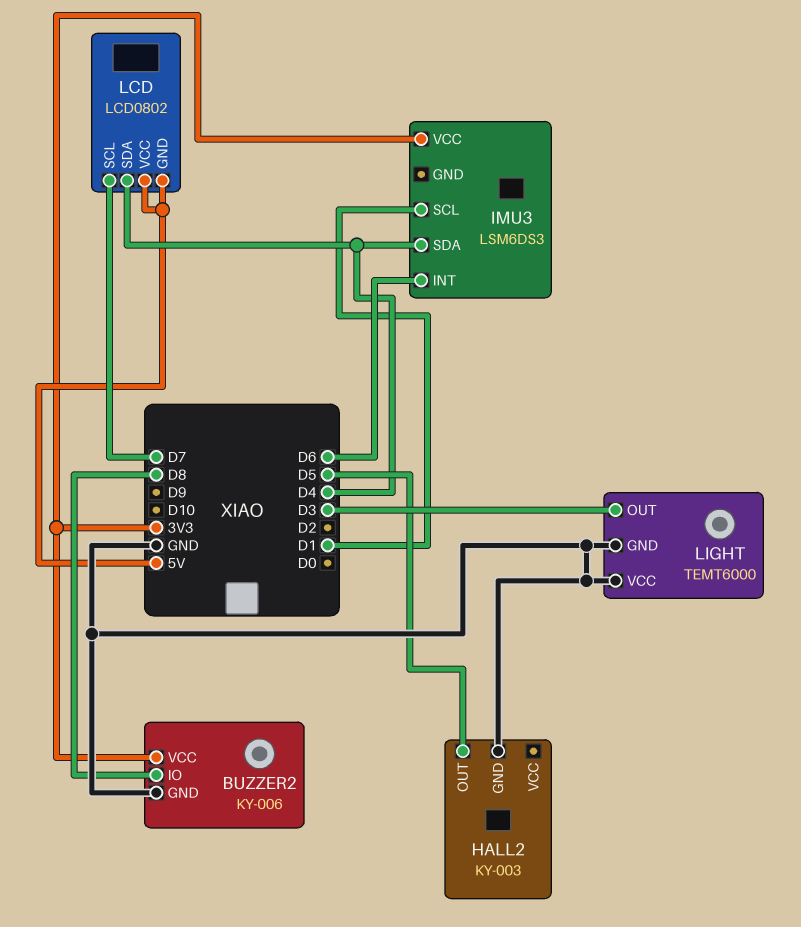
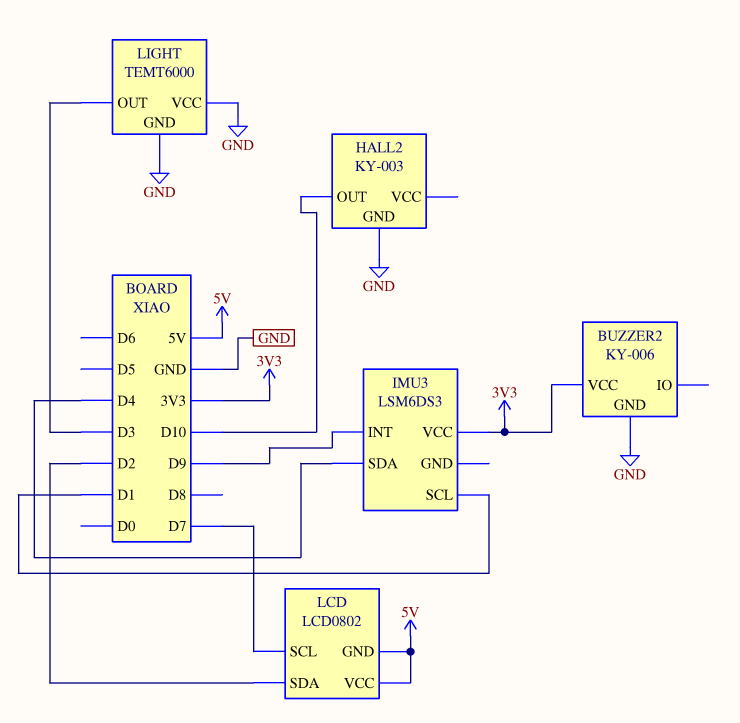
BUZZER2 pin IO: D8 -> none
HALL2 pin OUT: D5 -> D10
IMU3 pin INT: D6 -> D9
LCD pin SDA: D4 -> D2

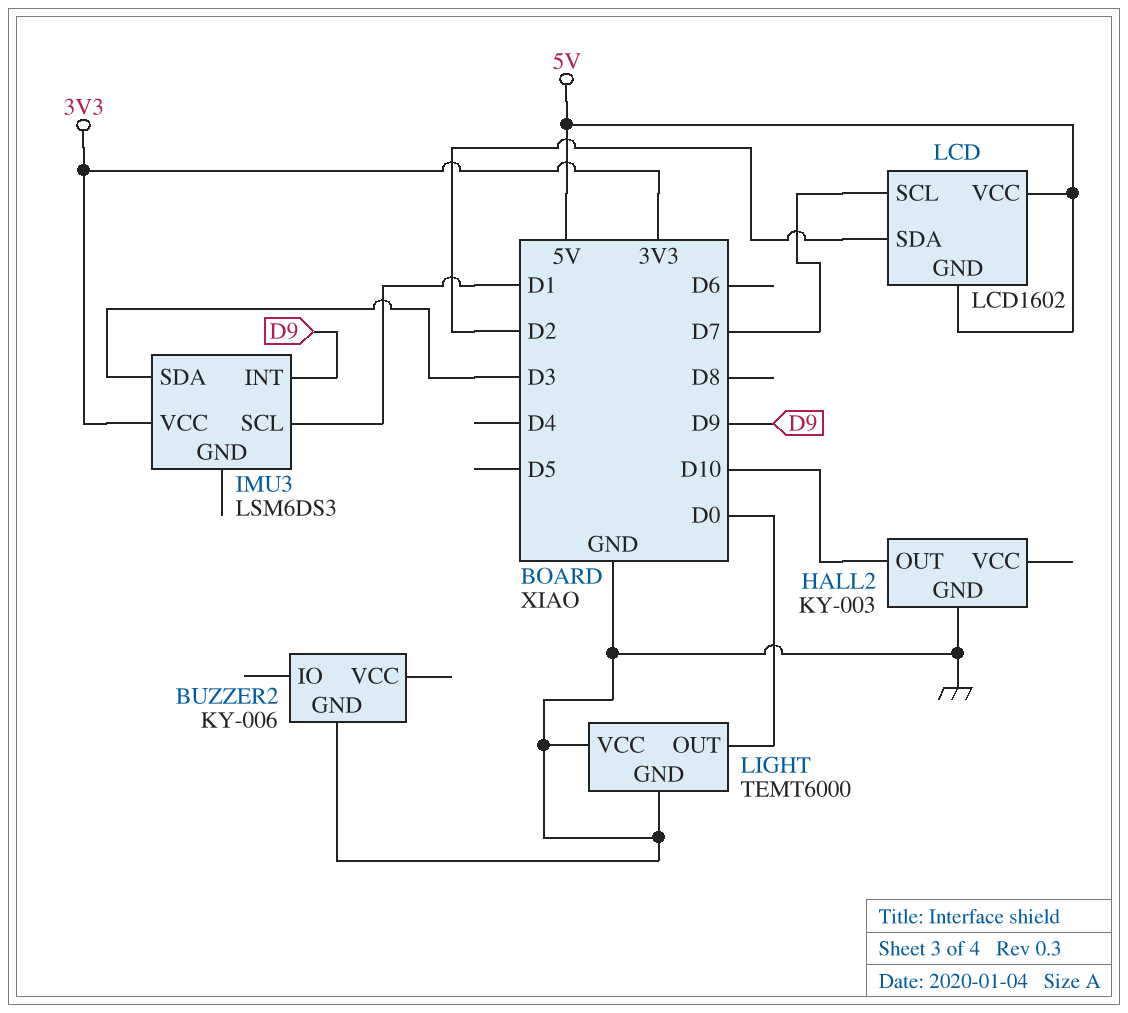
BUZZER2 pin VCC: 3V3 -> none
IMU3 pin SDA: D4 -> D3
LCD: LCD0802 -> LCD1602
LIGHT pin OUT: D3 -> D0

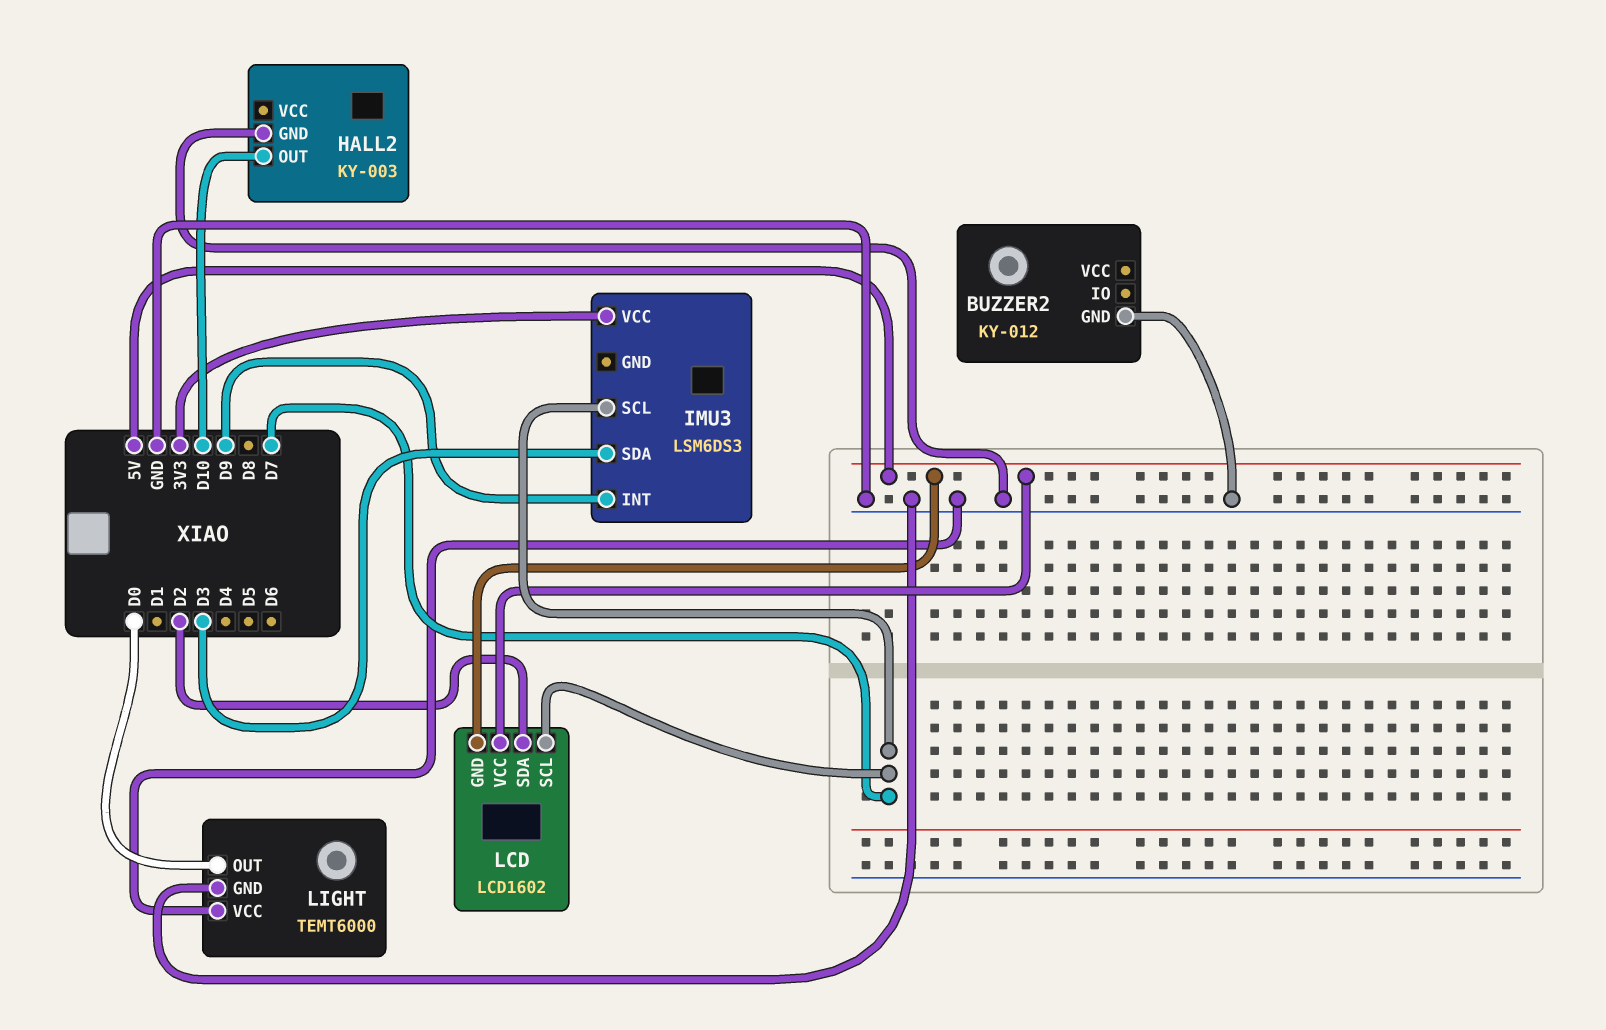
BUZZER2: KY-006 -> KY-012
IMU3 pin SCL: D1 -> D7

